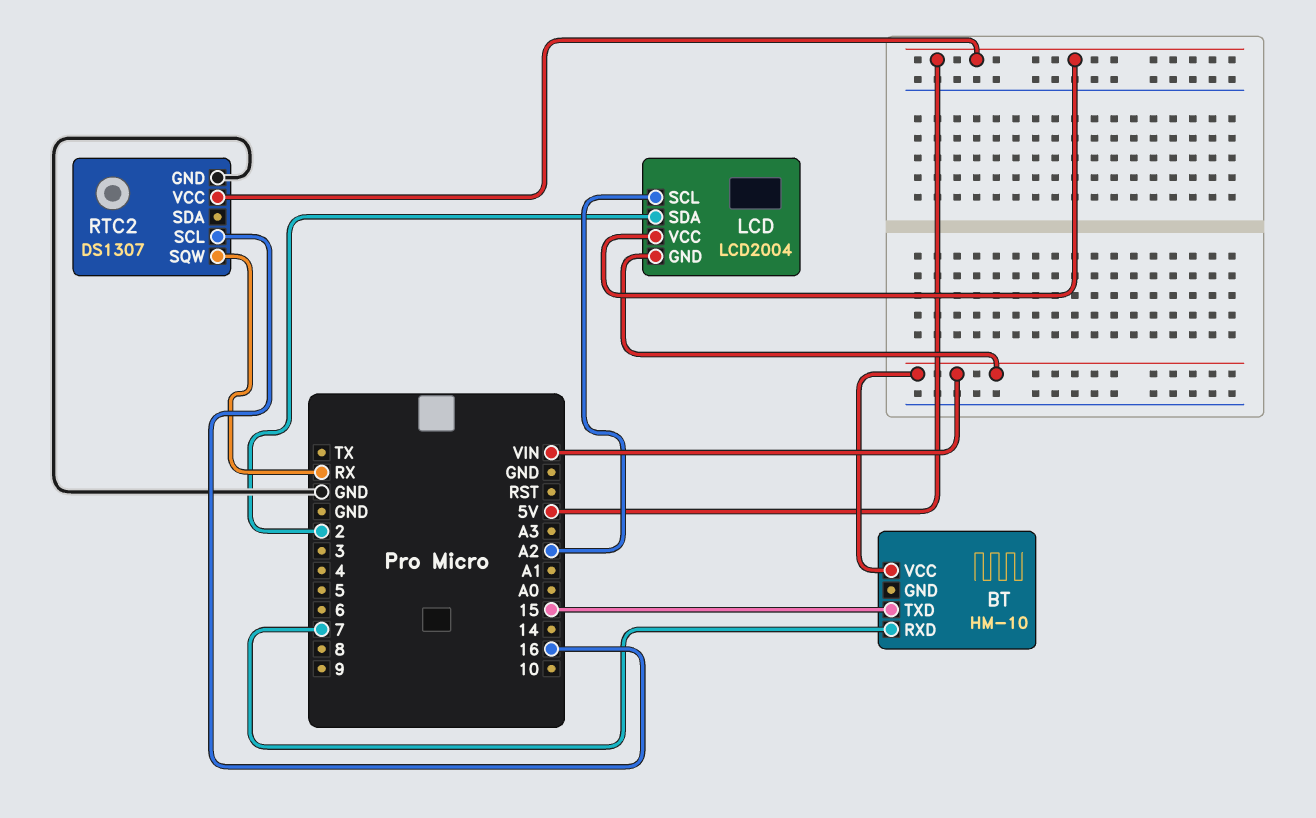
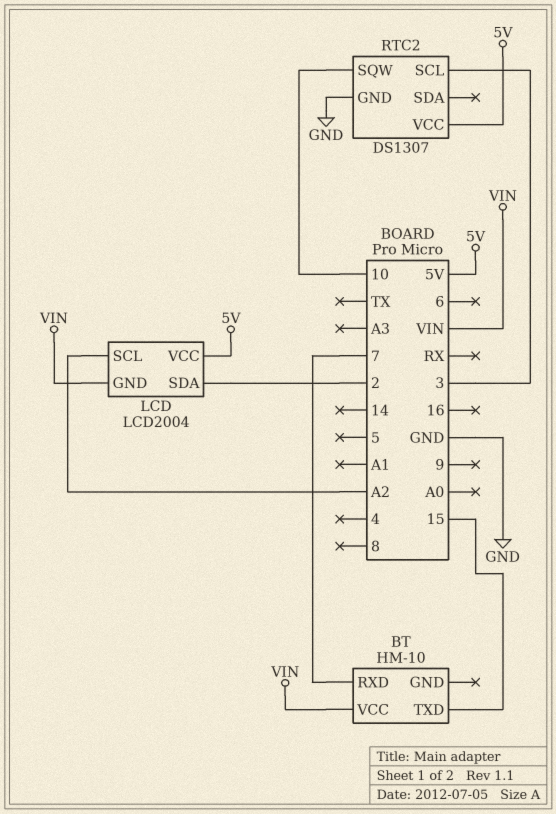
RTC2 pin SCL: 16 -> 3
RTC2 pin SQW: RX -> 10

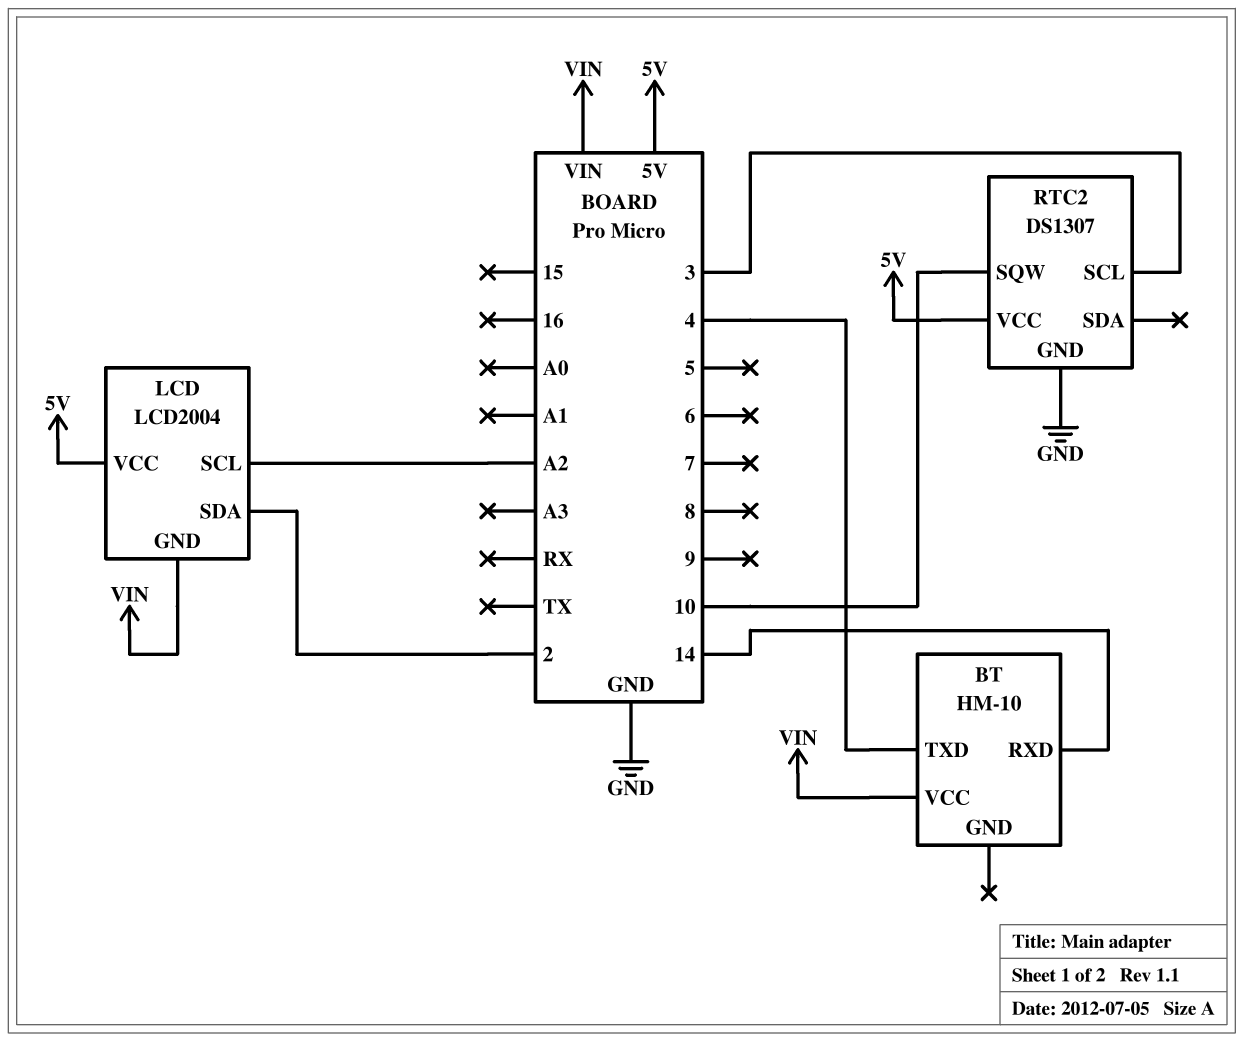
BT pin RXD: 7 -> 14
BT pin TXD: 15 -> 4

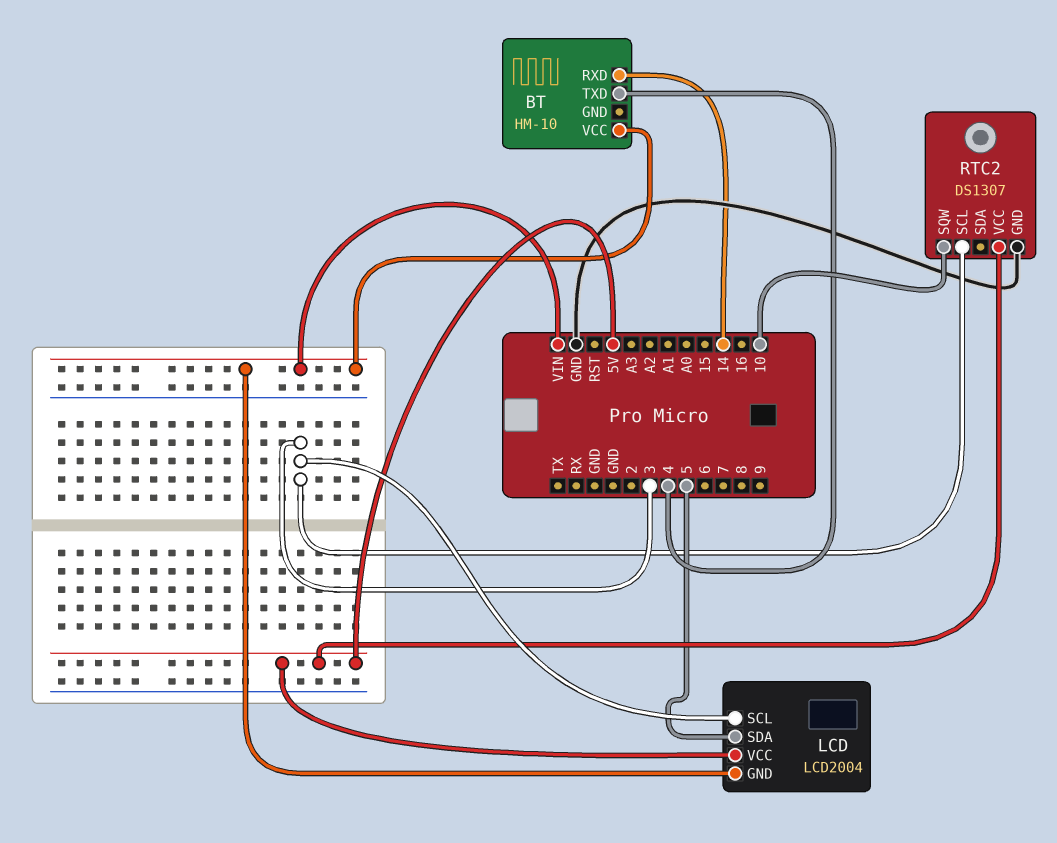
LCD pin SCL: A2 -> 3
LCD pin SDA: 2 -> 5

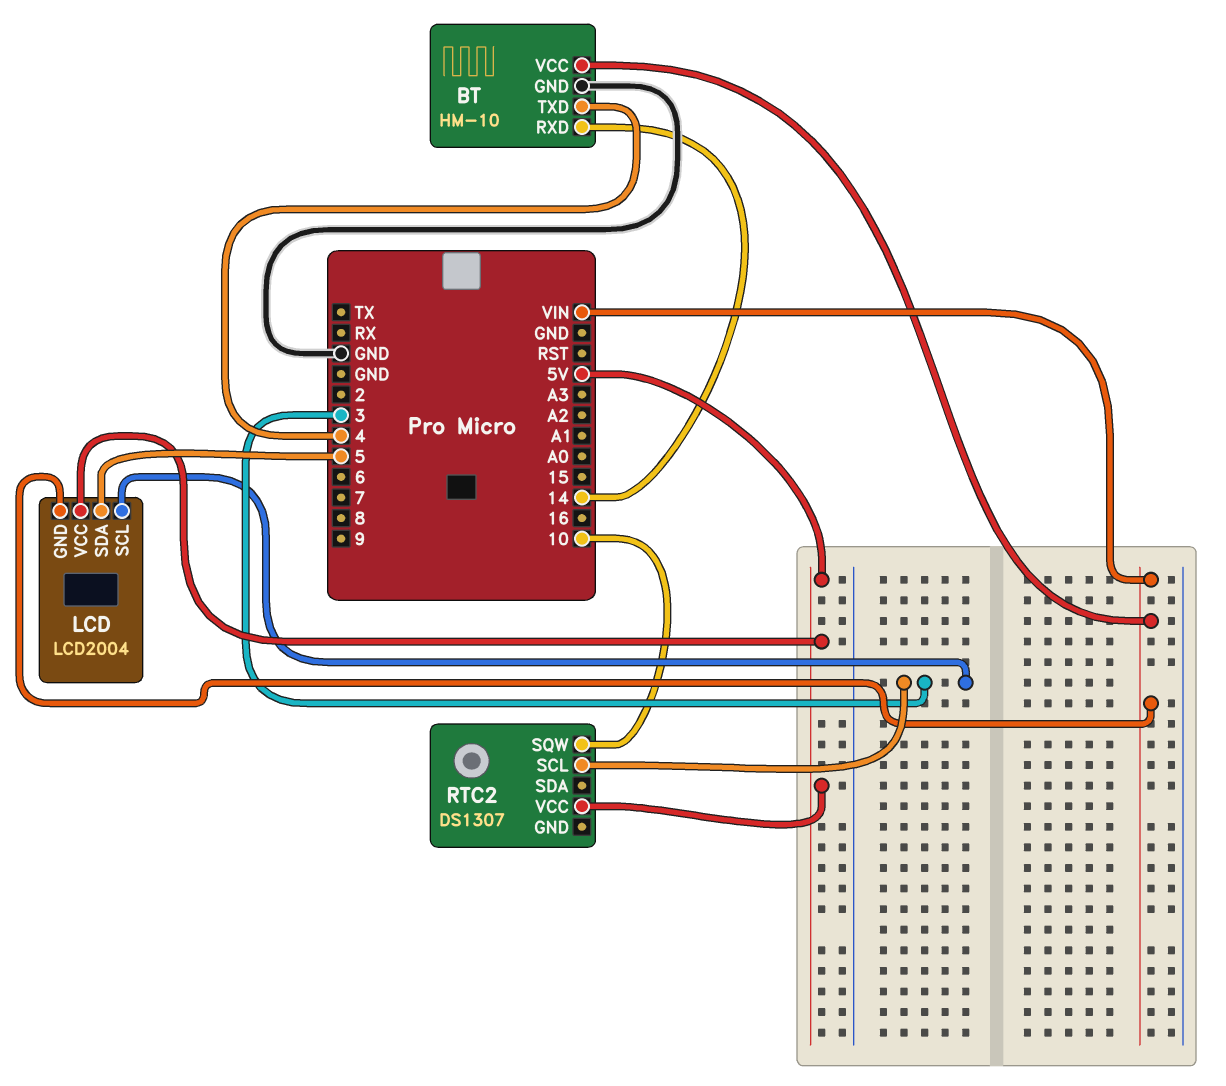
BT pin GND: none -> GND
RTC2 pin GND: GND -> none

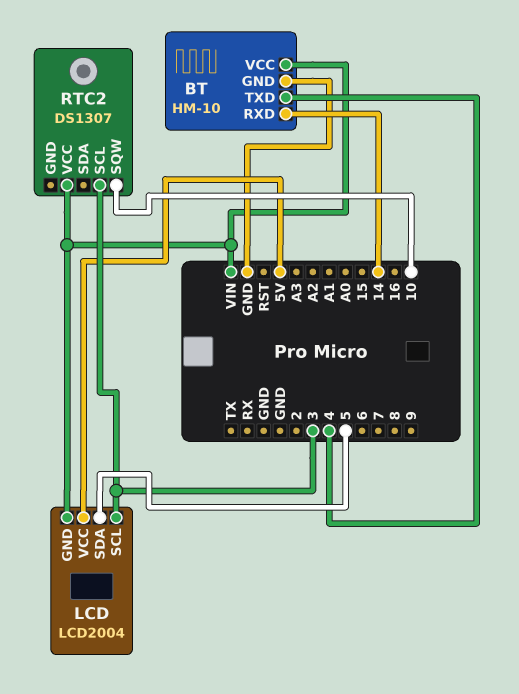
RTC2 pin VCC: 5V -> VIN

